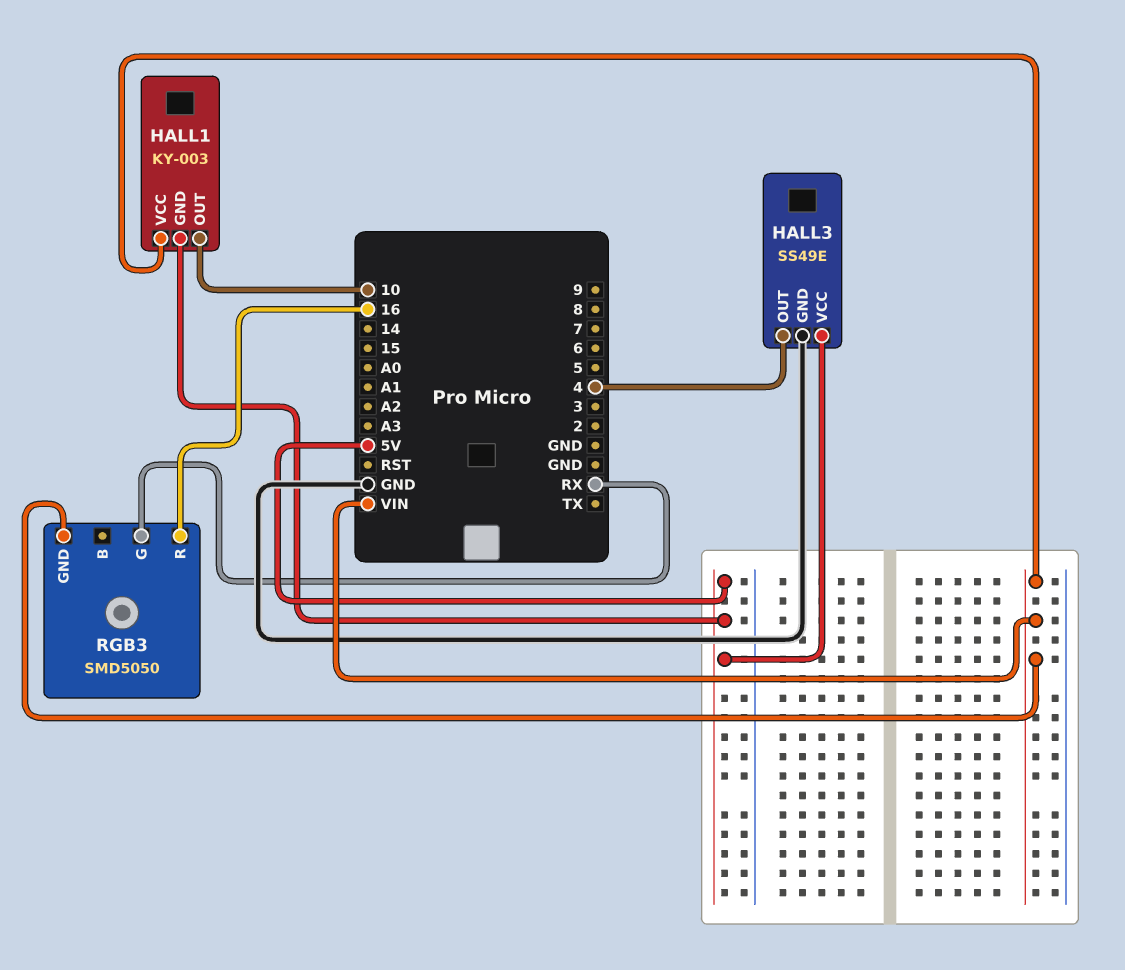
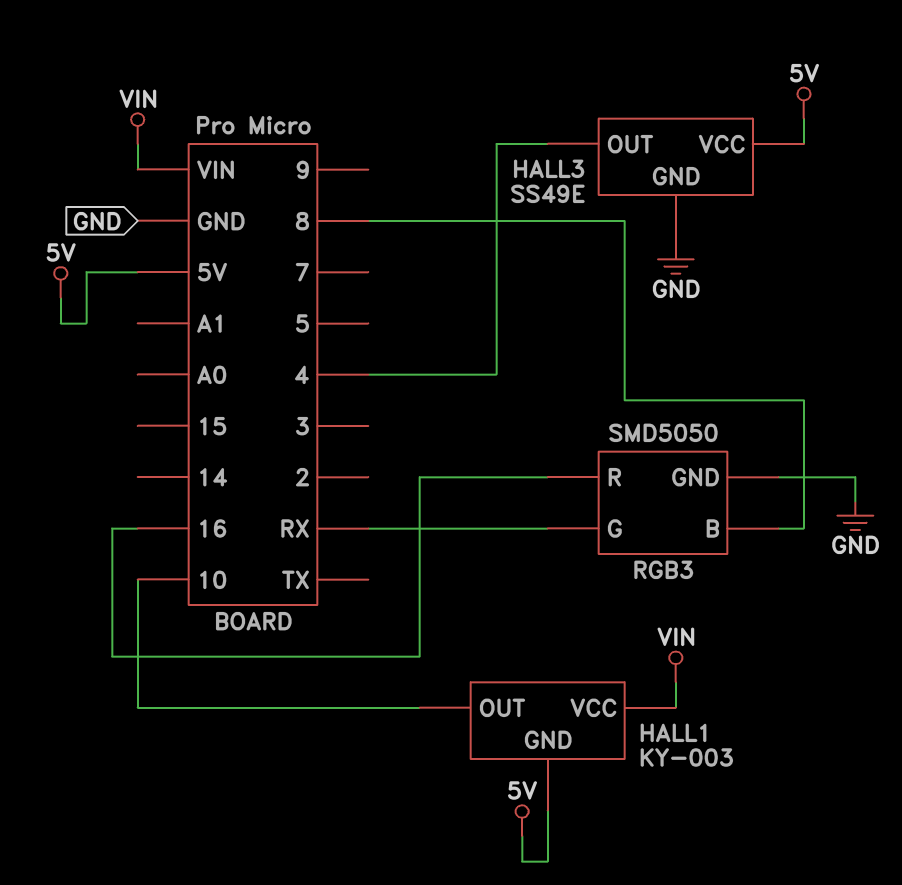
RGB3 pin B: none -> 8
RGB3 pin GND: VIN -> GND

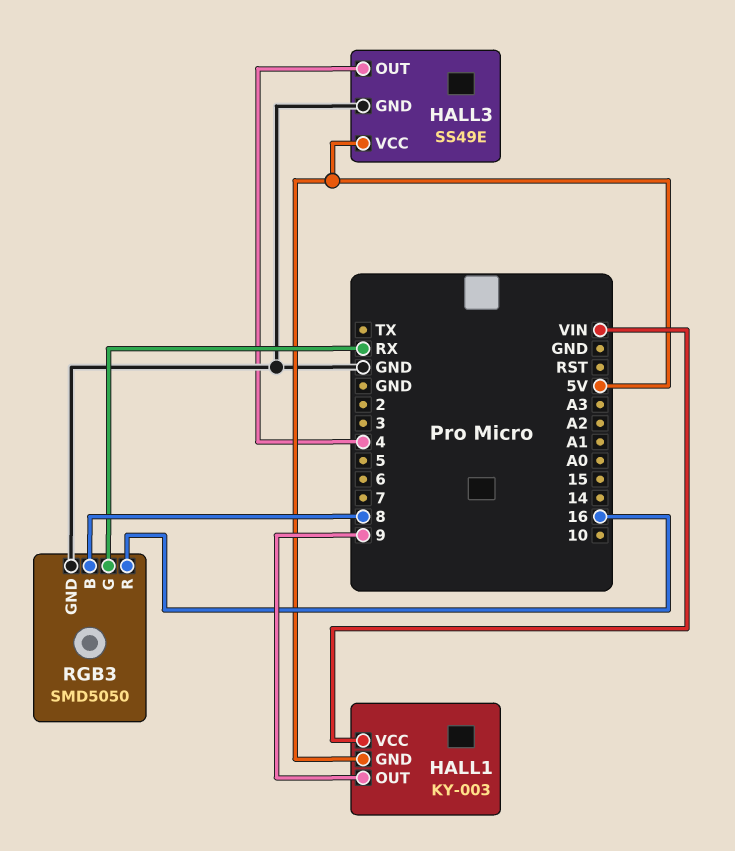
HALL1 pin OUT: 10 -> 9

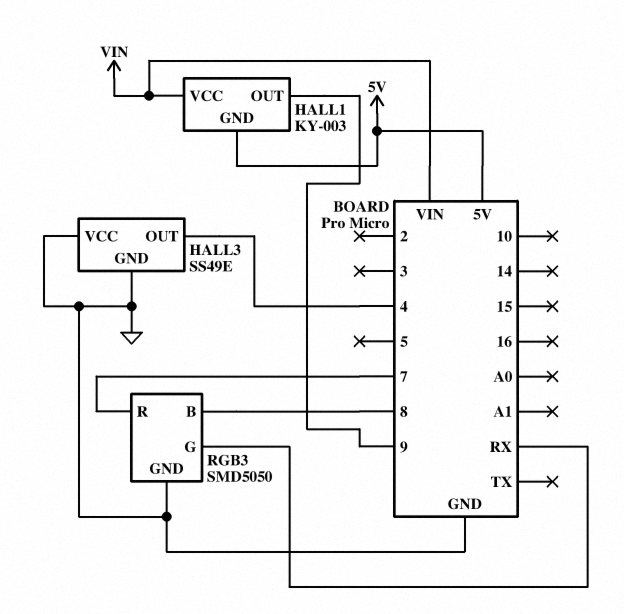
HALL3 pin VCC: 5V -> GND
RGB3 pin R: 16 -> 7

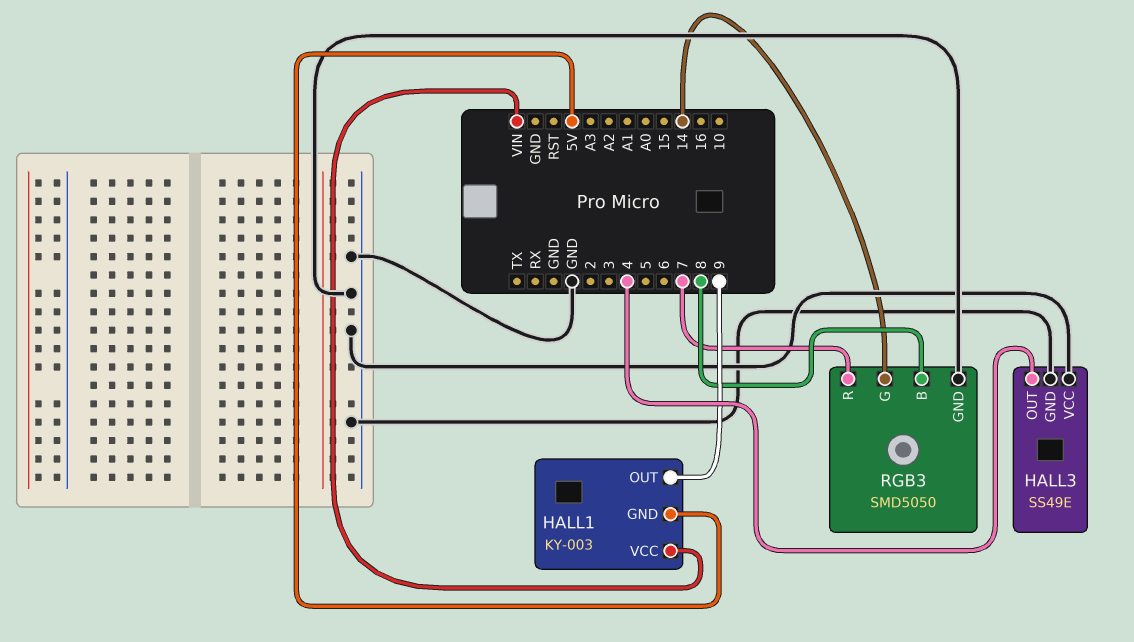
RGB3 pin G: RX -> 14

